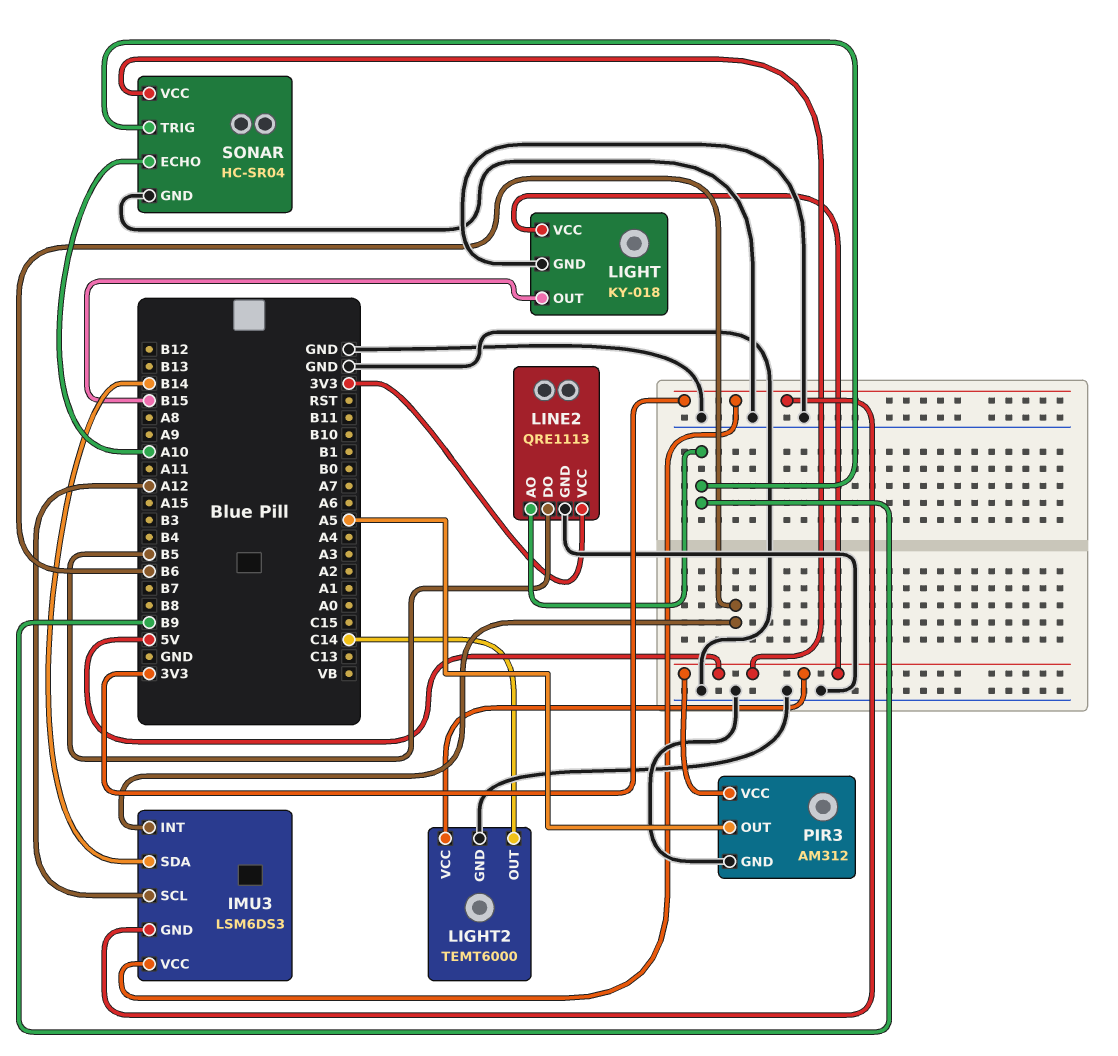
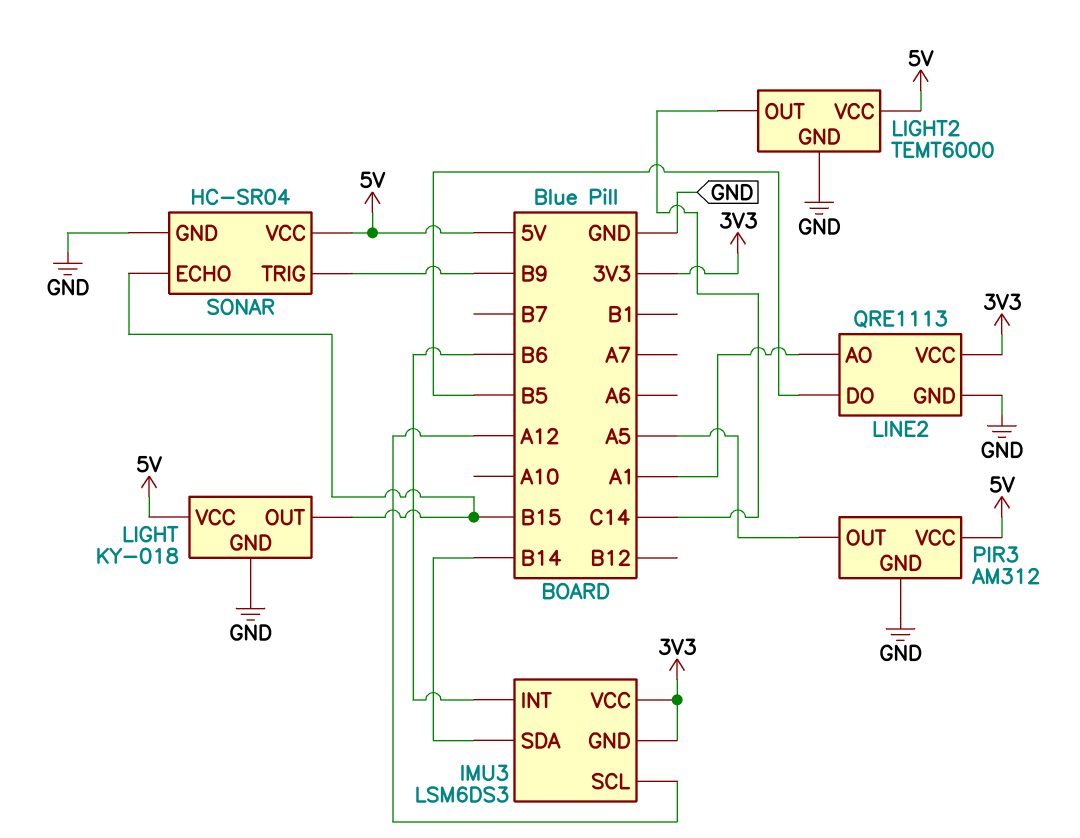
LINE2 pin AO: B9 -> A1
SONAR pin ECHO: A10 -> B15

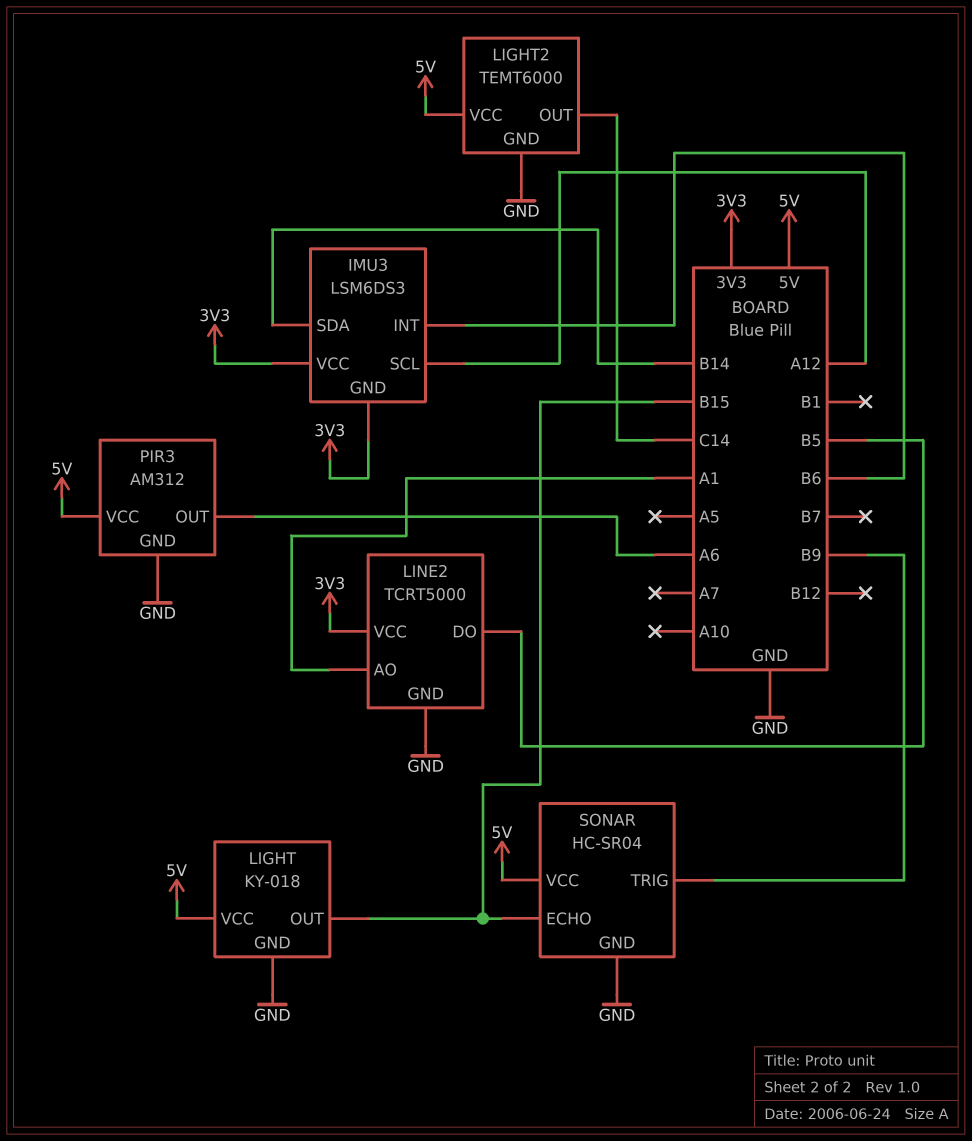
LINE2: QRE1113 -> TCRT5000
PIR3 pin OUT: A5 -> A6

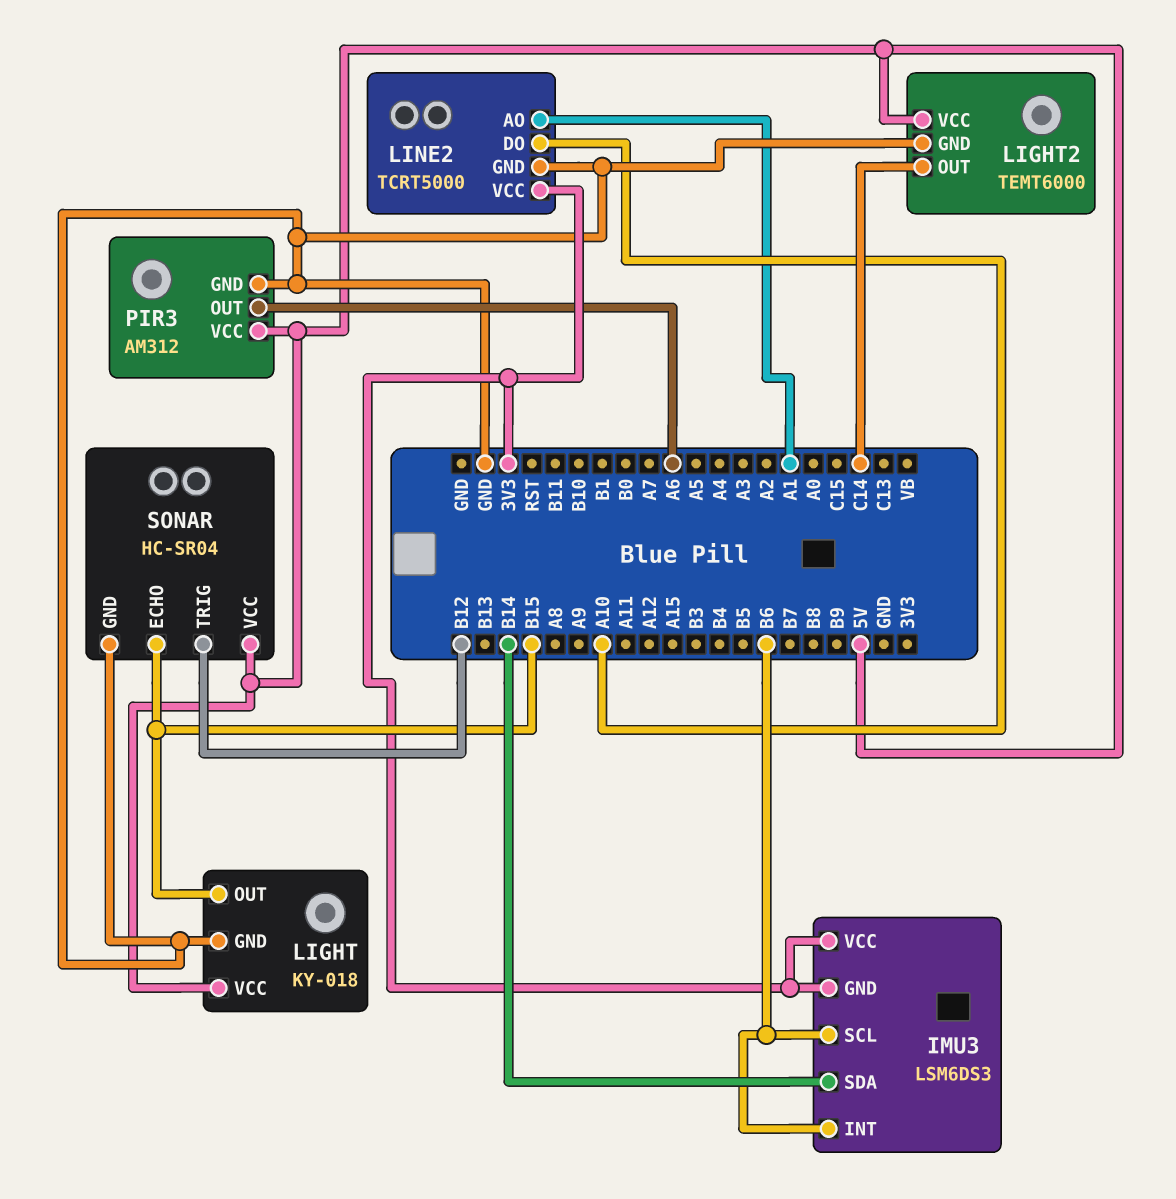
IMU3 pin SCL: A12 -> B6
LINE2 pin DO: B5 -> A10
SONAR pin TRIG: B9 -> B12

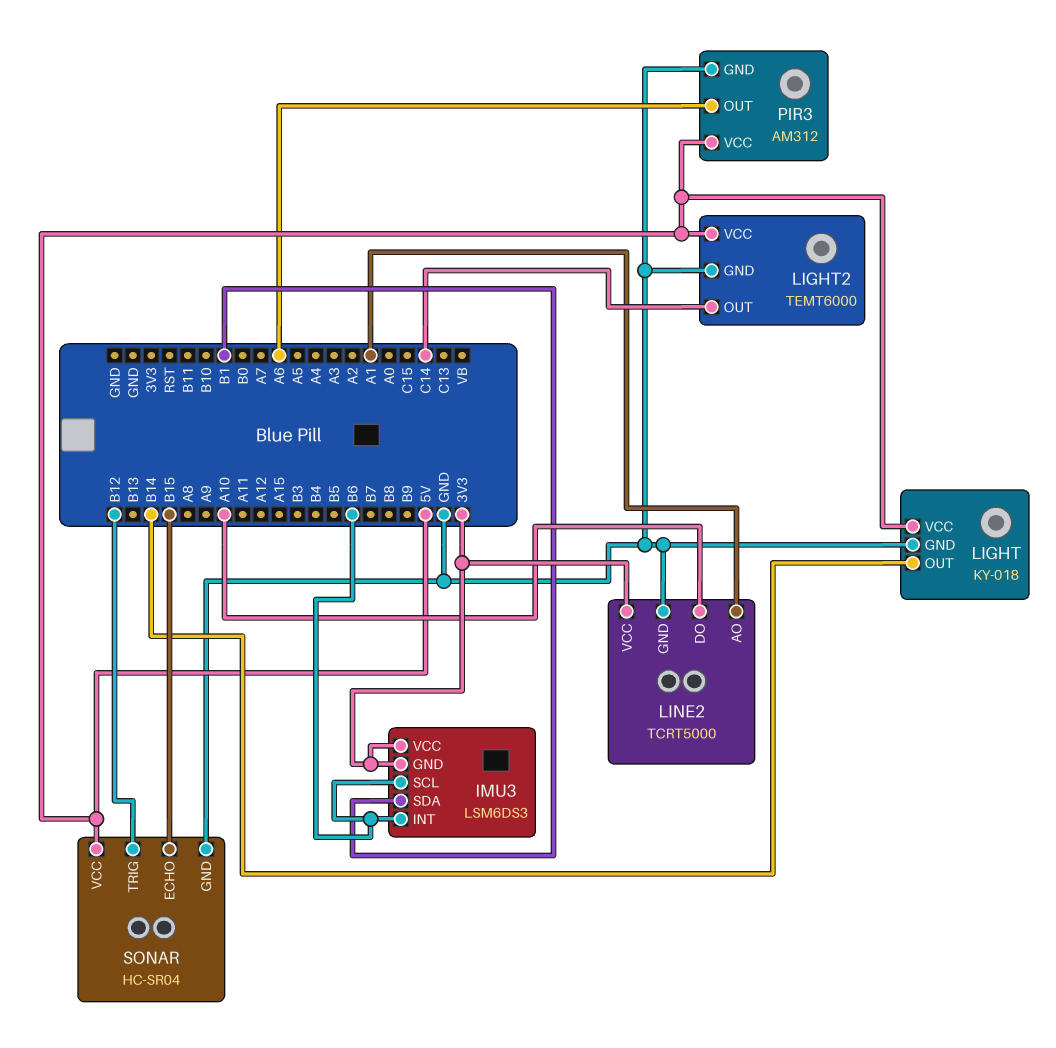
IMU3 pin SDA: B14 -> B1
LIGHT pin OUT: B15 -> B14

